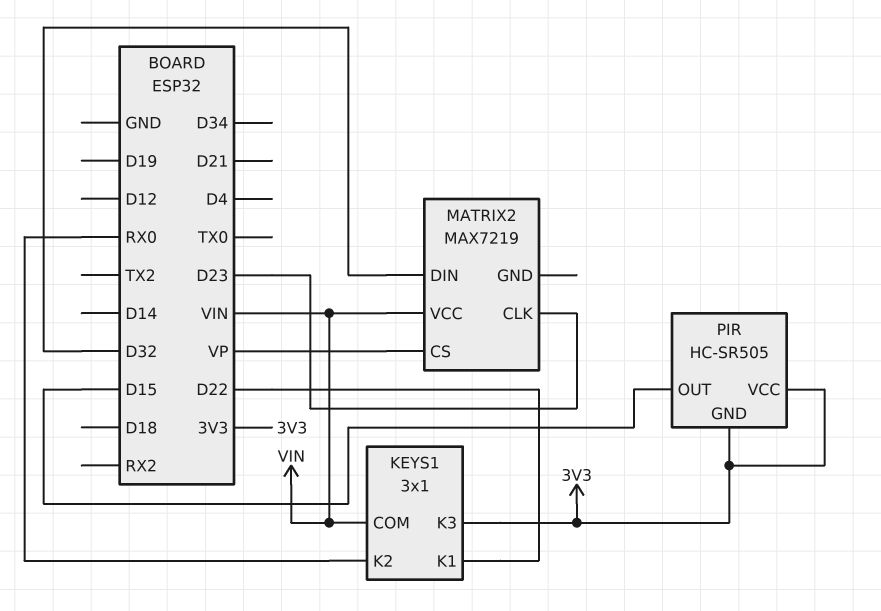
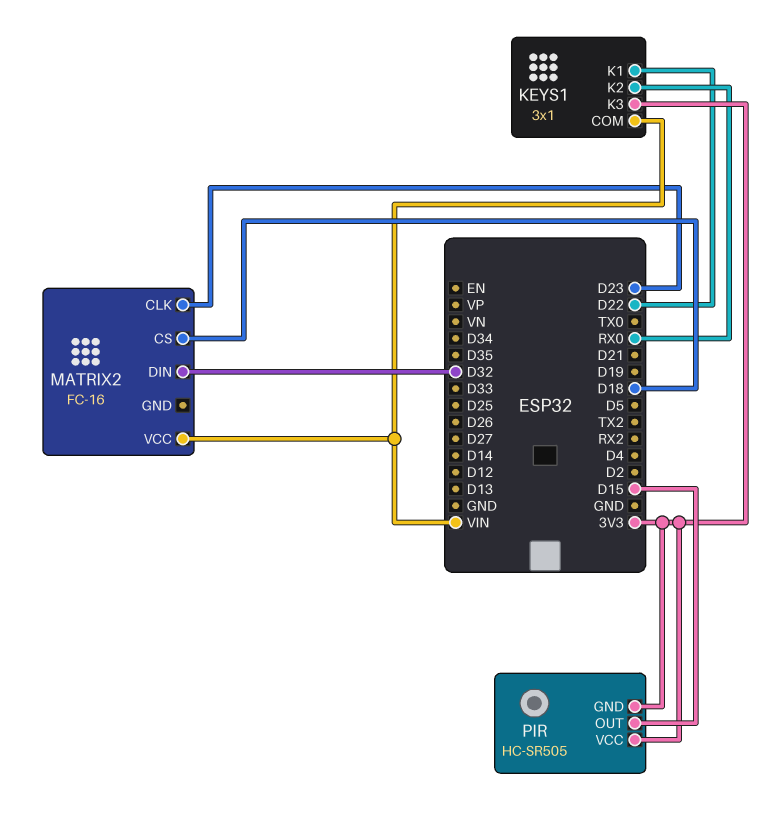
MATRIX2: MAX7219 -> FC-16
MATRIX2 pin CS: VP -> D18

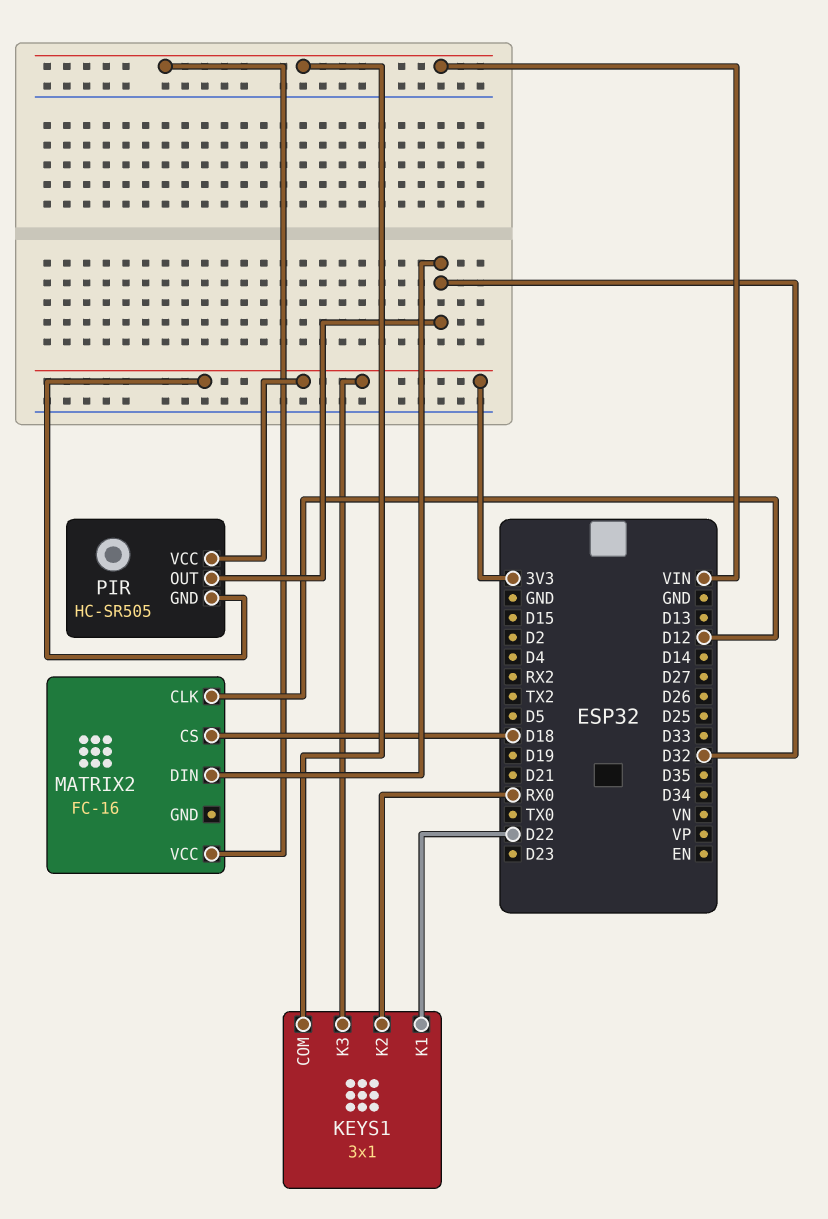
MATRIX2 pin CLK: D23 -> D12
PIR pin OUT: D15 -> D32

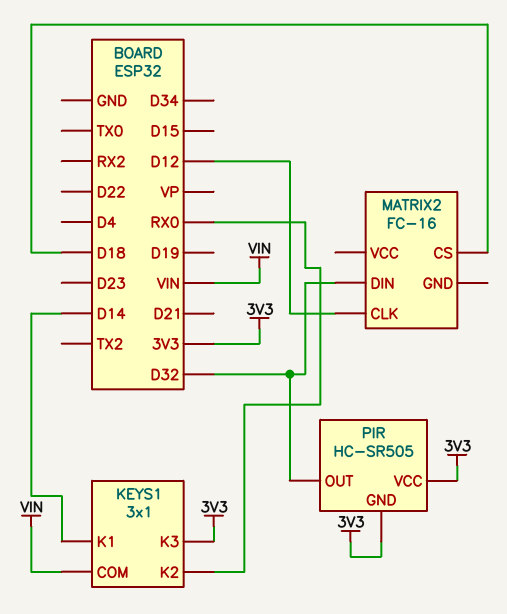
KEYS1 pin K1: D22 -> D14
MATRIX2 pin VCC: VIN -> none

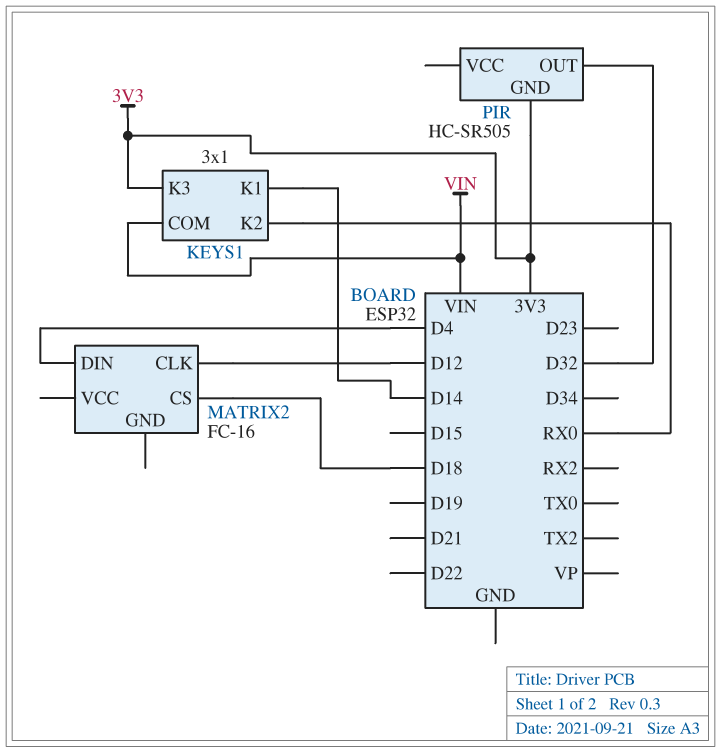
MATRIX2 pin DIN: D32 -> D4
PIR pin VCC: 3V3 -> none

